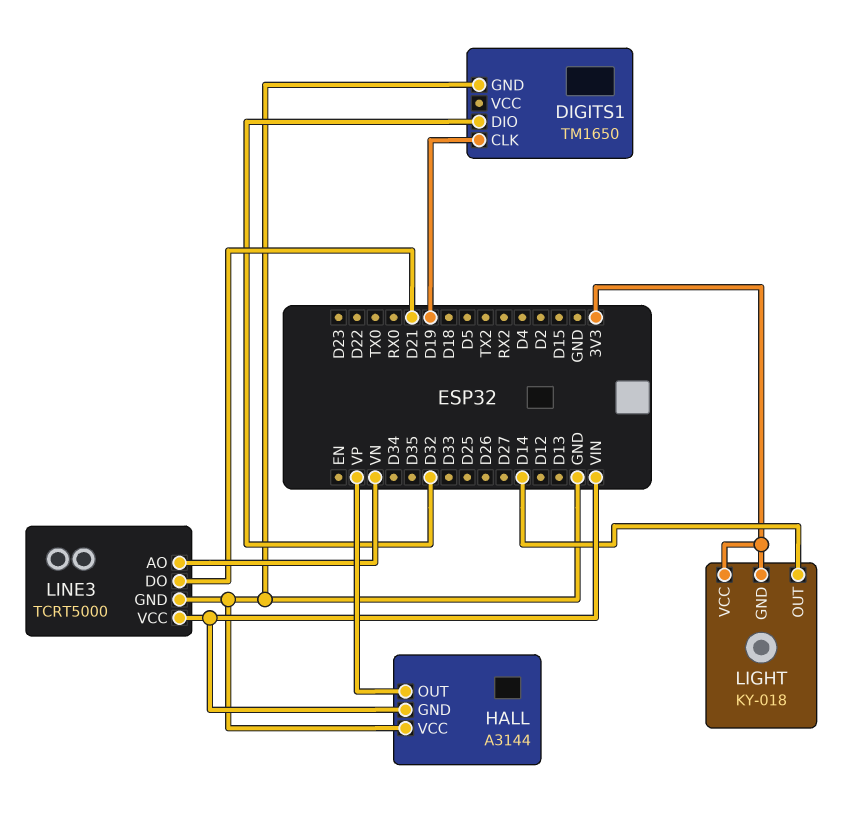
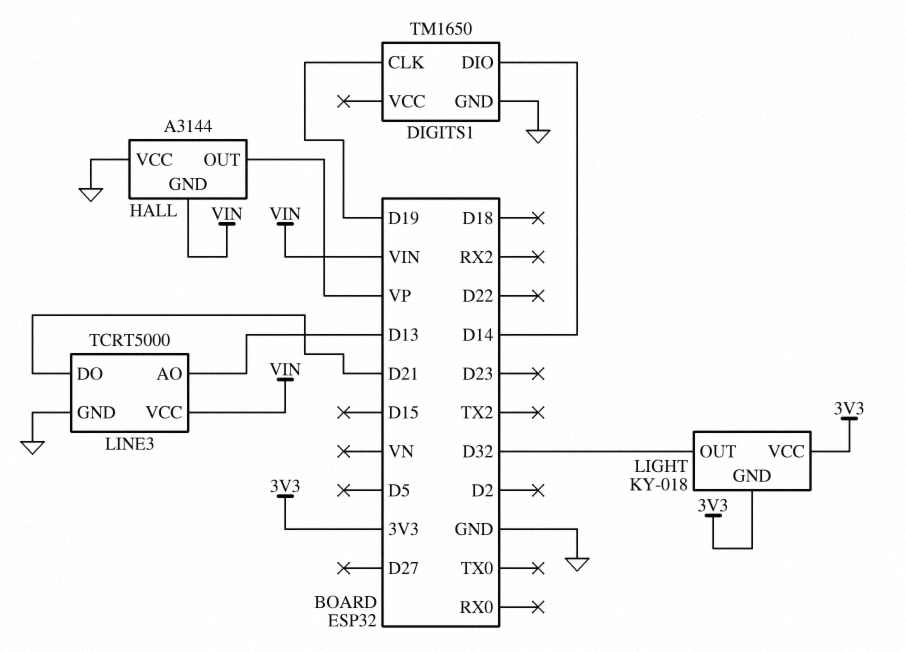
DIGITS1 pin DIO: D32 -> D14
LIGHT pin OUT: D14 -> D32
LINE3 pin AO: VN -> D13

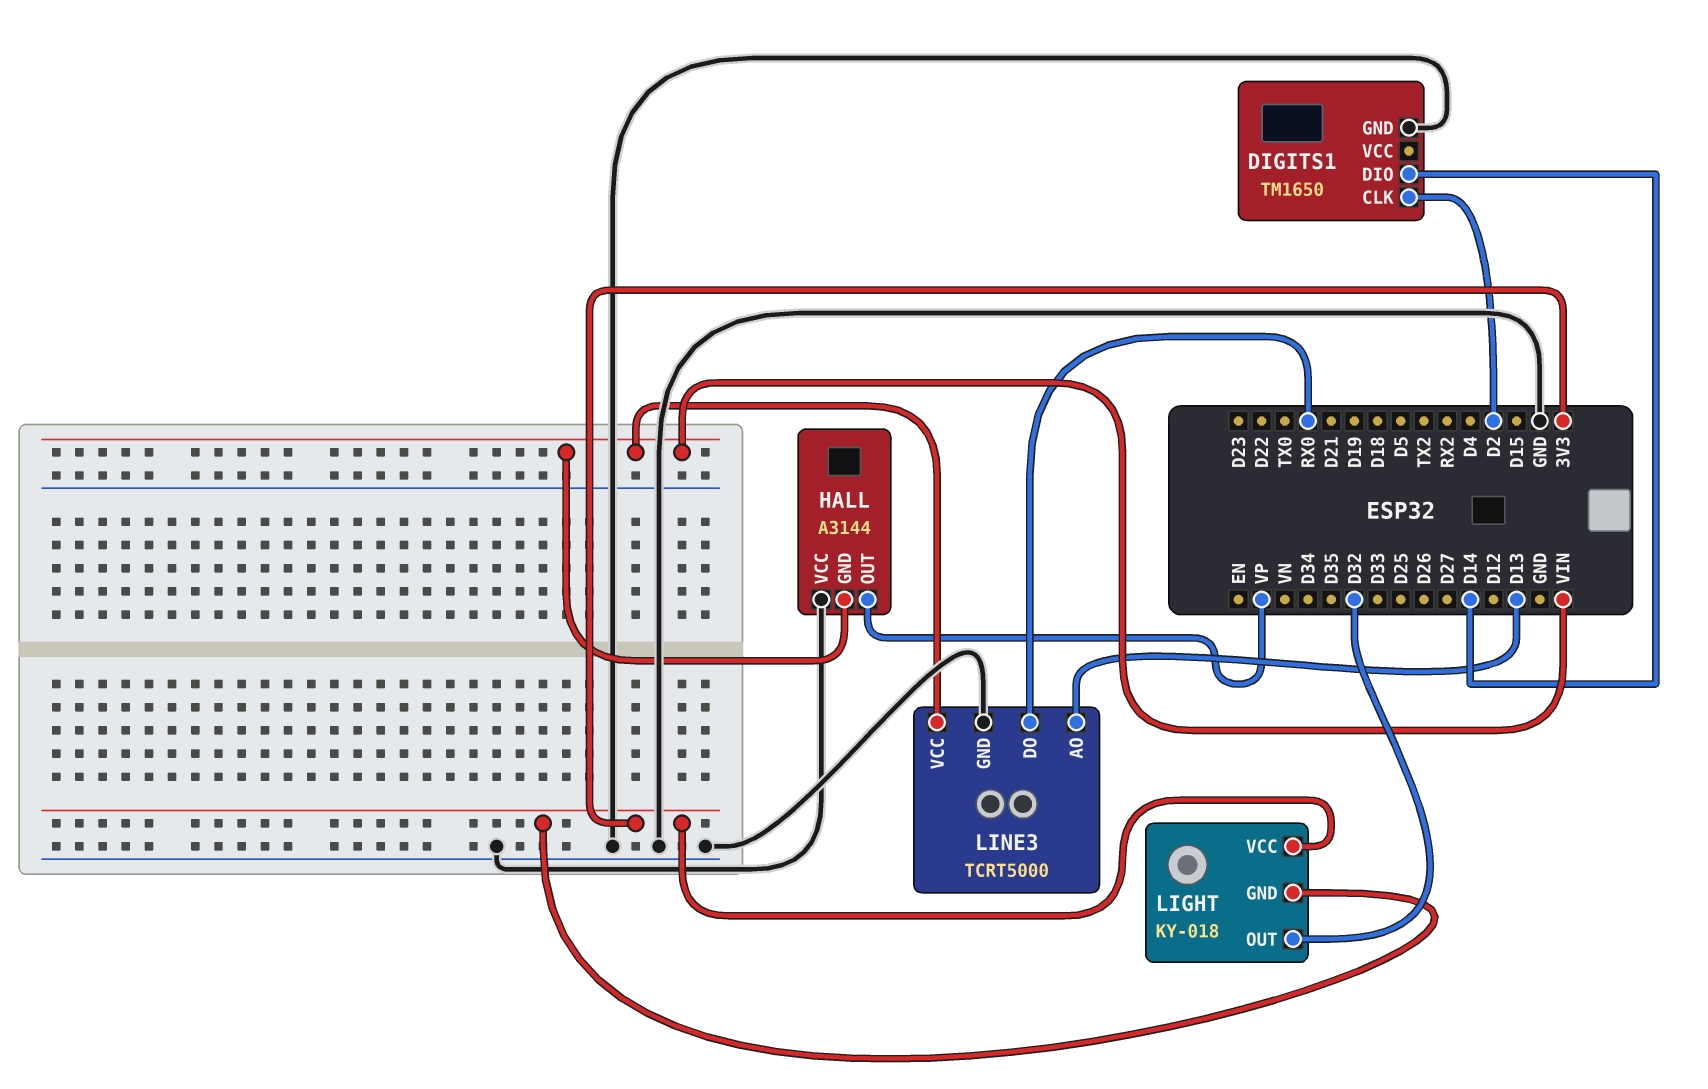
DIGITS1 pin CLK: D19 -> D2
LINE3 pin DO: D21 -> RX0

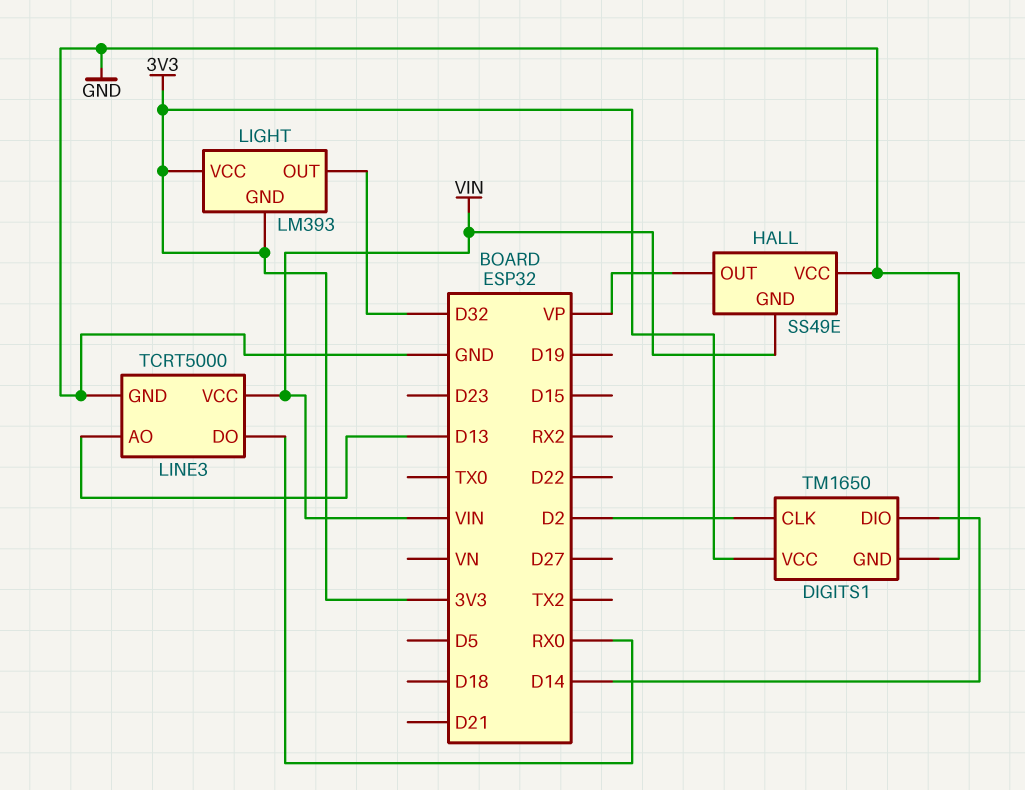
DIGITS1 pin VCC: none -> 3V3
HALL: A3144 -> SS49E
LIGHT: KY-018 -> LM393

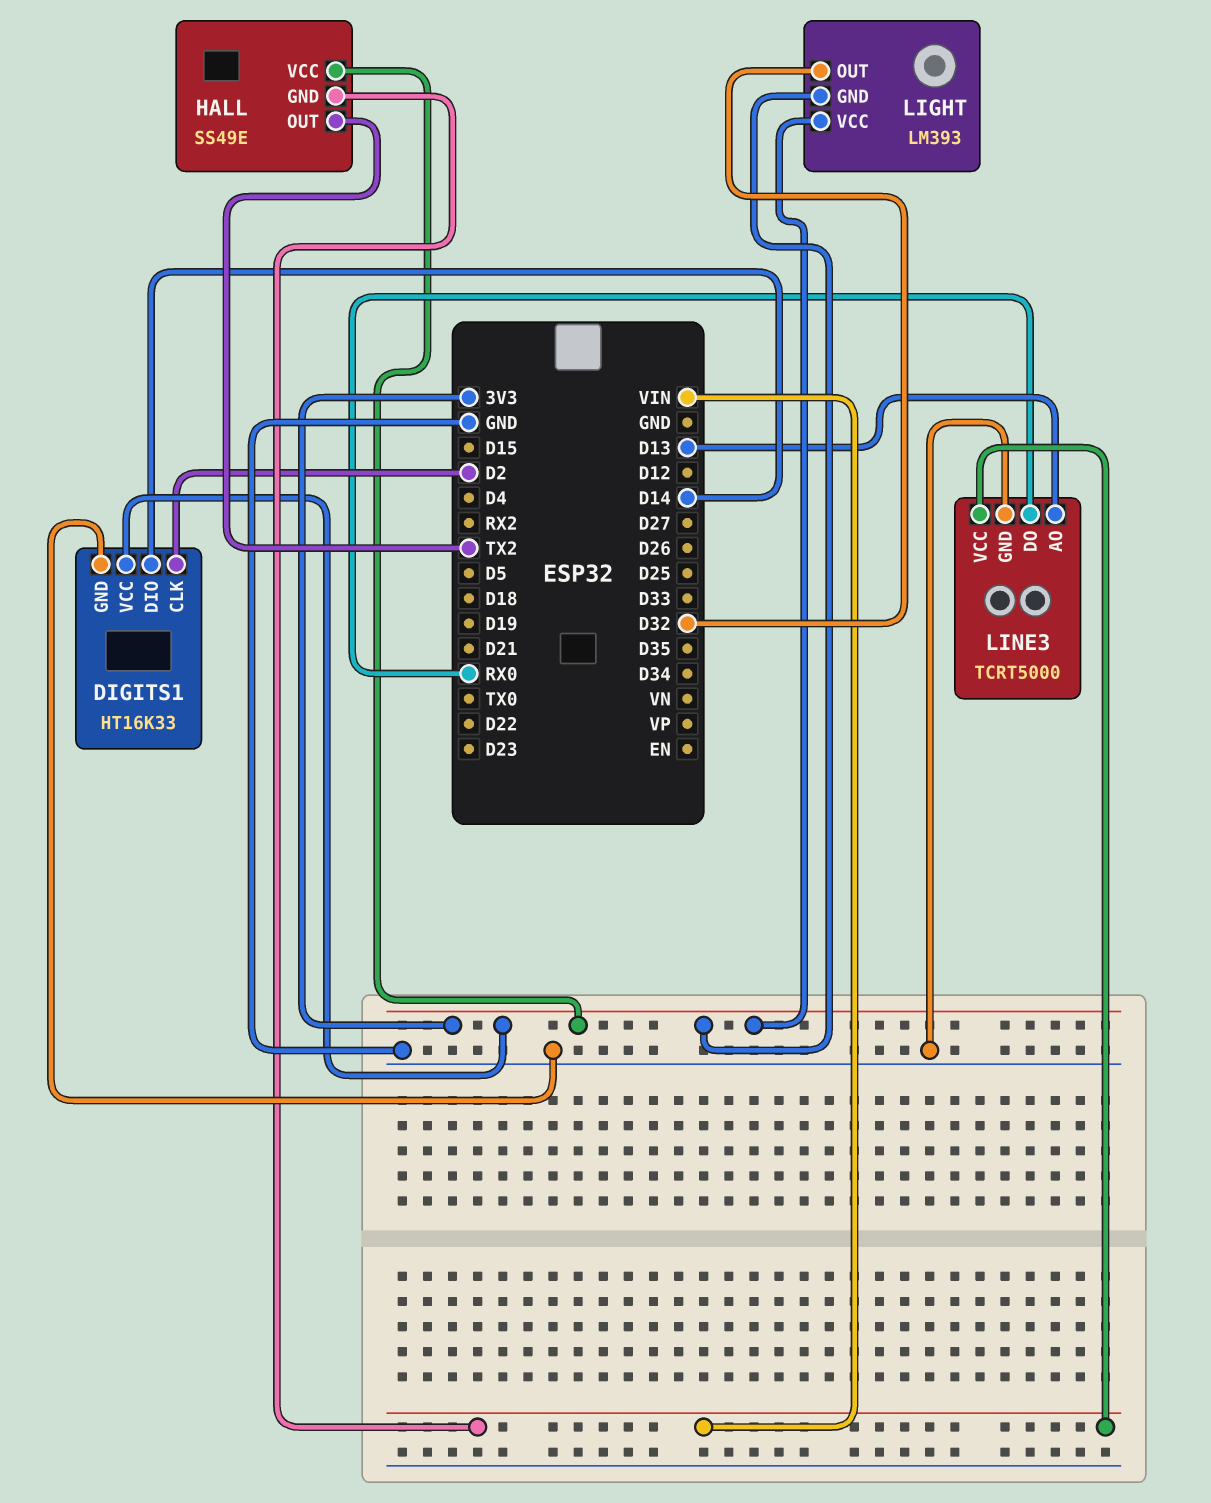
DIGITS1: TM1650 -> HT16K33
HALL pin OUT: VP -> TX2
HALL pin VCC: GND -> 3V3

